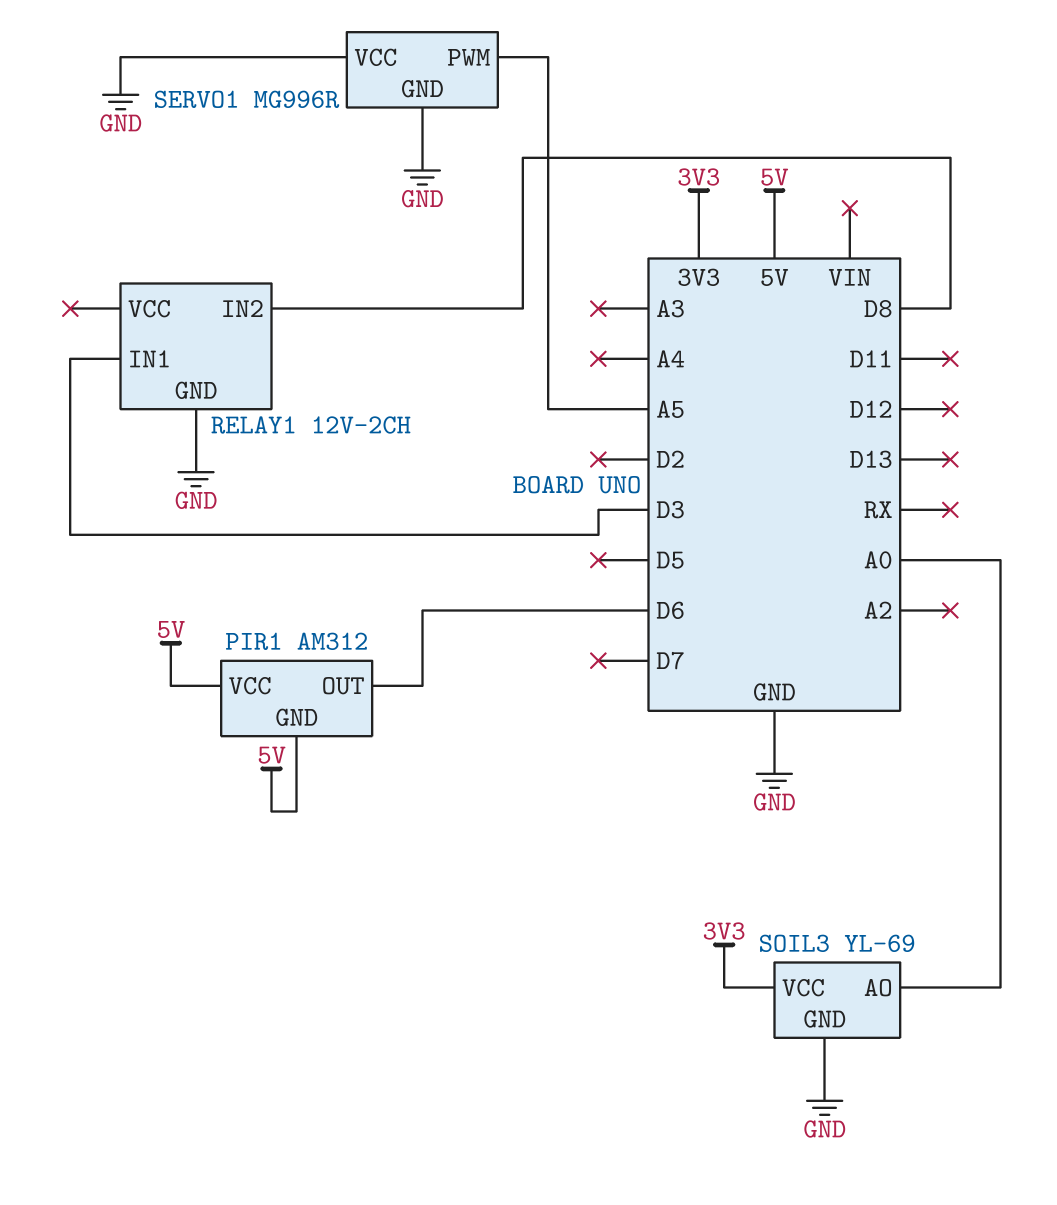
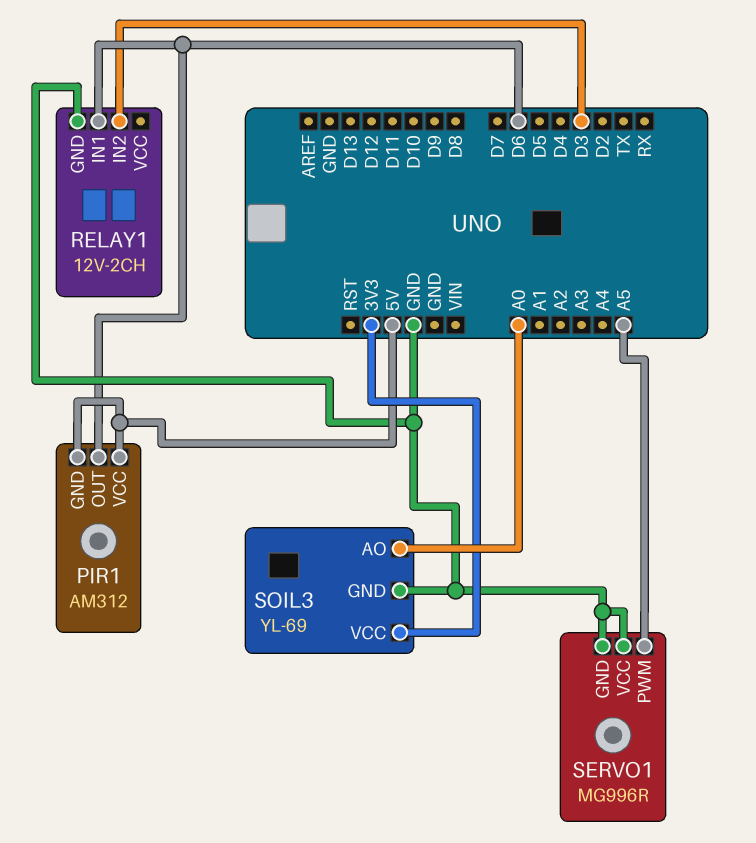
RELAY1 pin IN1: D3 -> D6
RELAY1 pin IN2: D8 -> D3

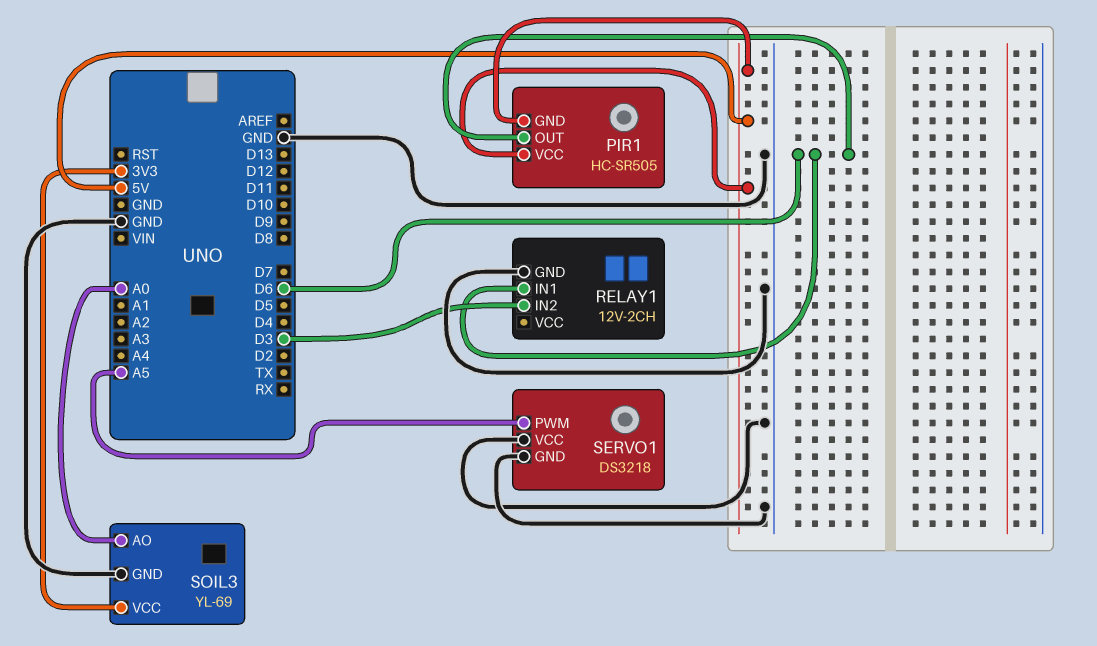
PIR1: AM312 -> HC-SR505
SERVO1: MG996R -> DS3218

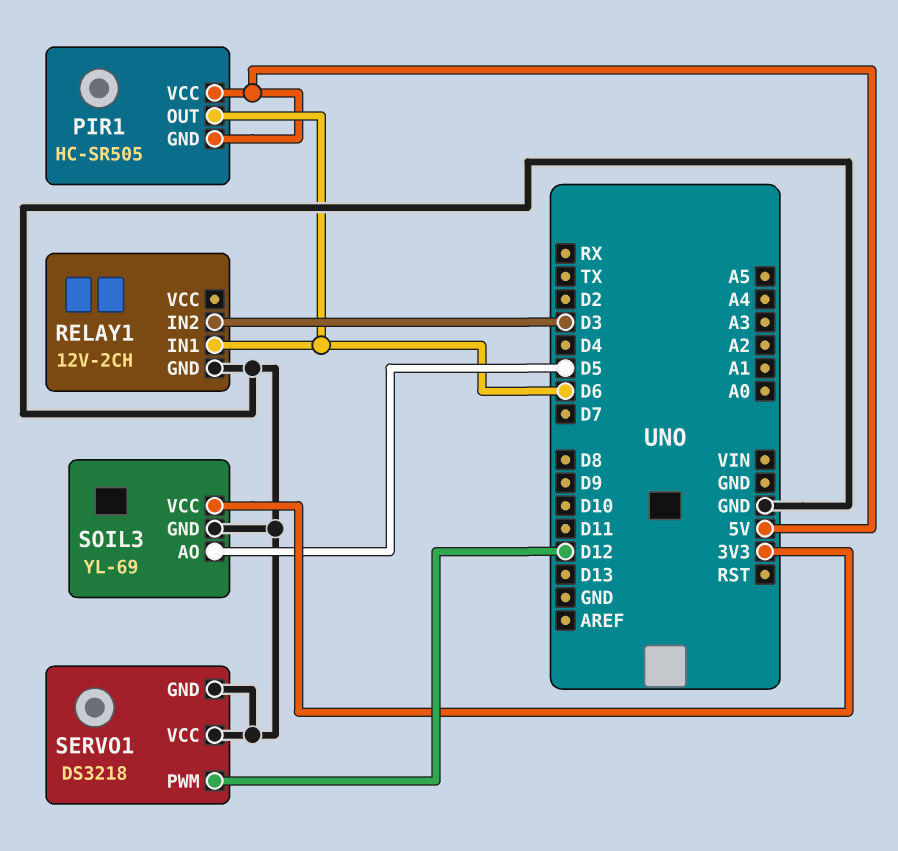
SERVO1 pin PWM: A5 -> D12
SOIL3 pin AO: A0 -> D5

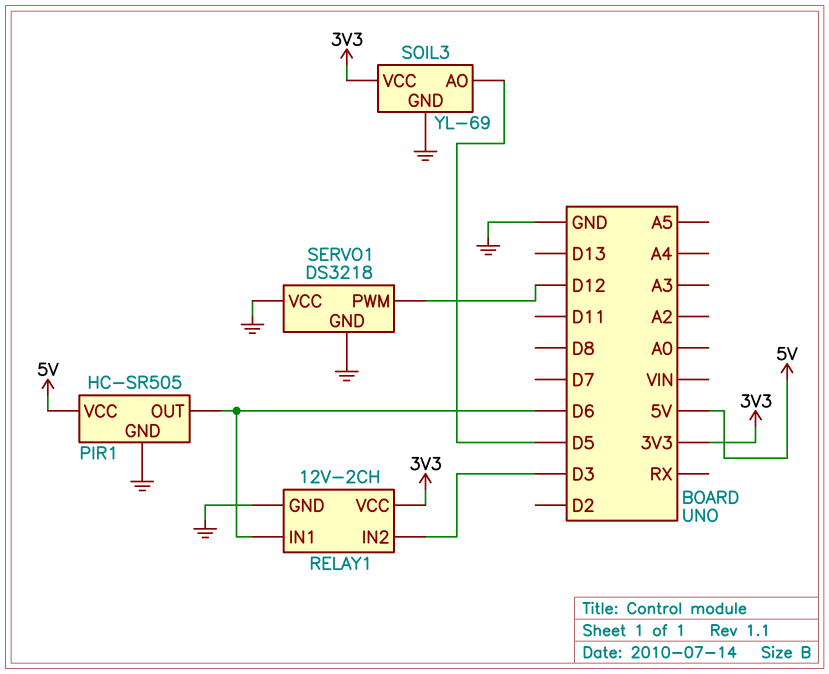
PIR1 pin GND: 5V -> GND
RELAY1 pin VCC: none -> 3V3

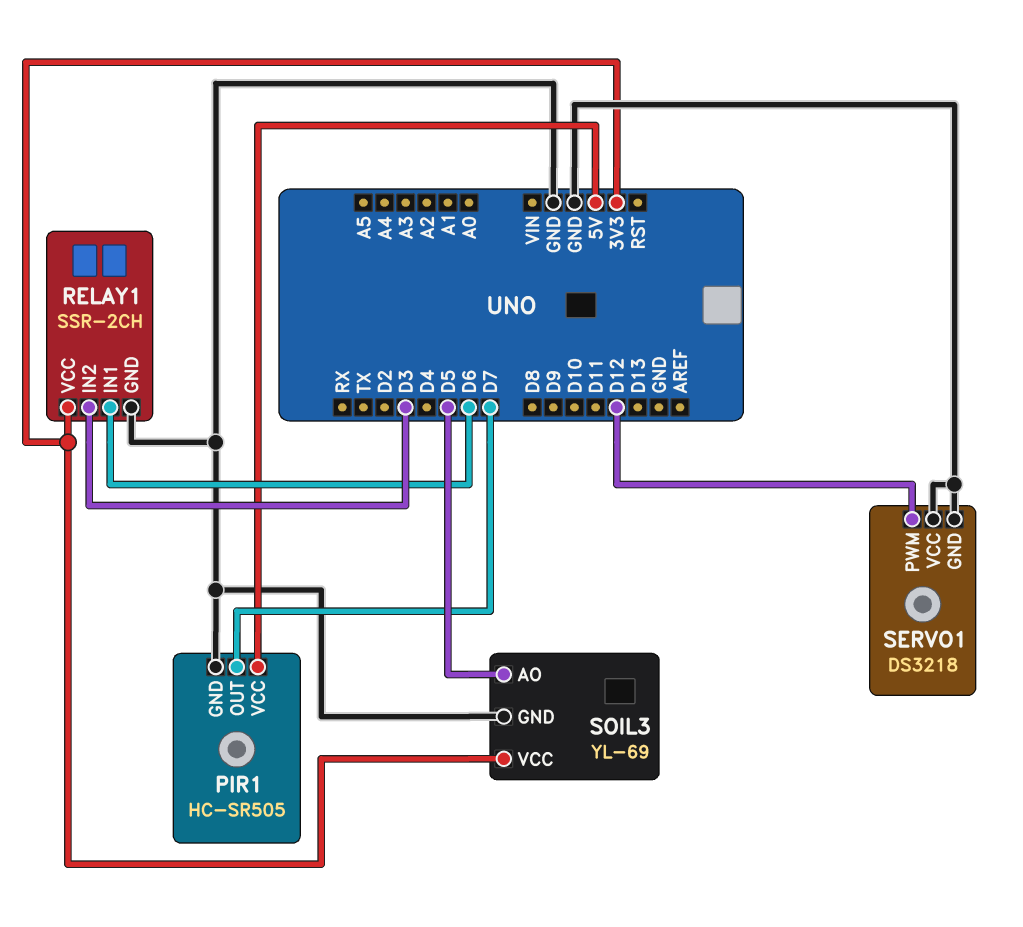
PIR1 pin OUT: D6 -> D7
RELAY1: 12V-2CH -> SSR-2CH

